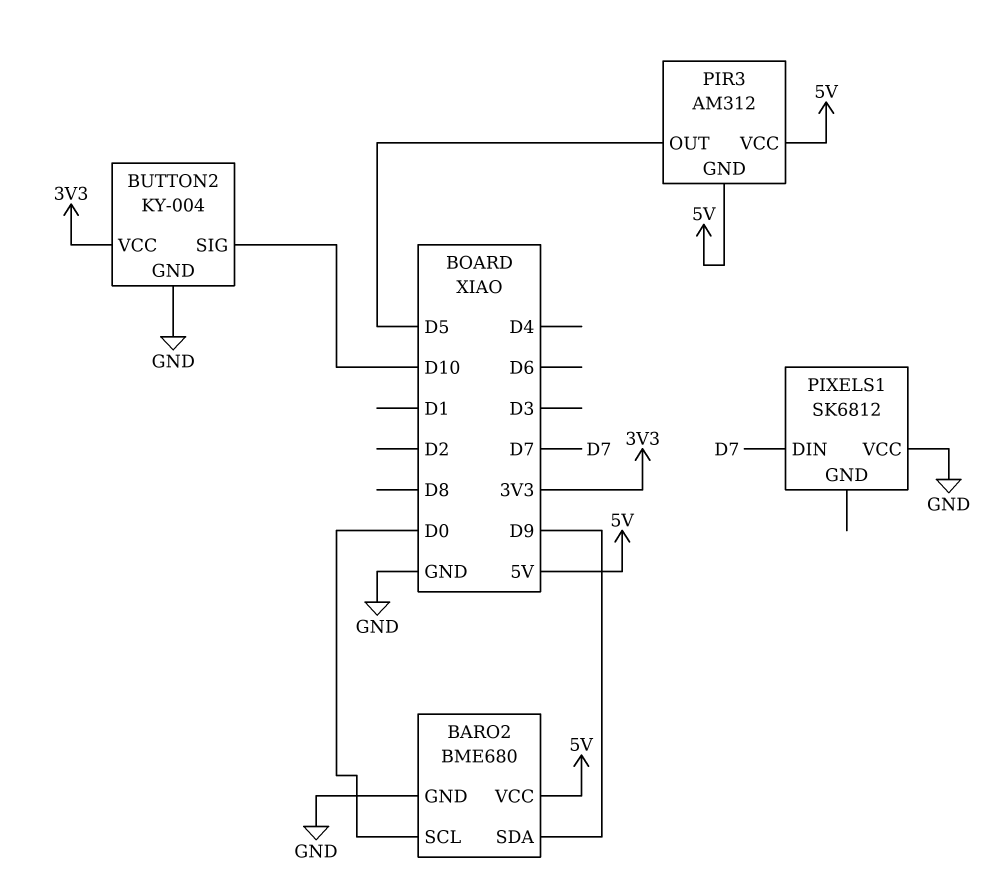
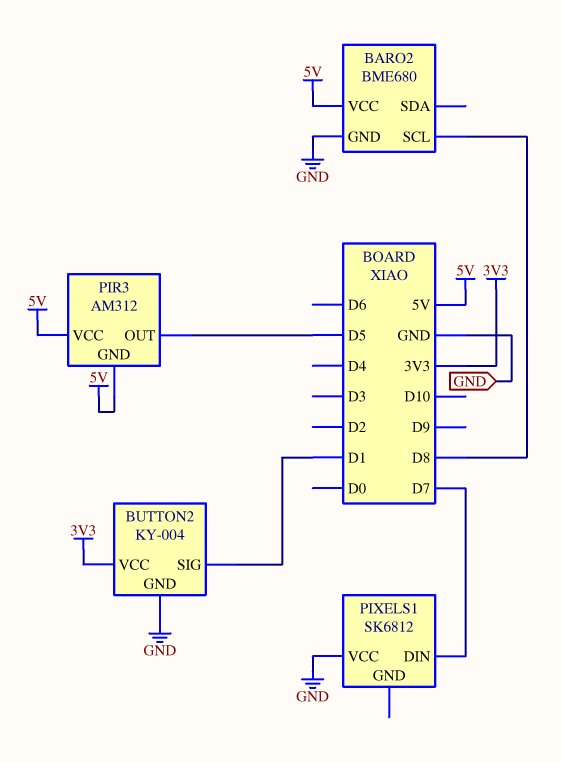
BARO2 pin SCL: D0 -> D8
BARO2 pin SDA: D9 -> none
BUTTON2 pin SIG: D10 -> D1

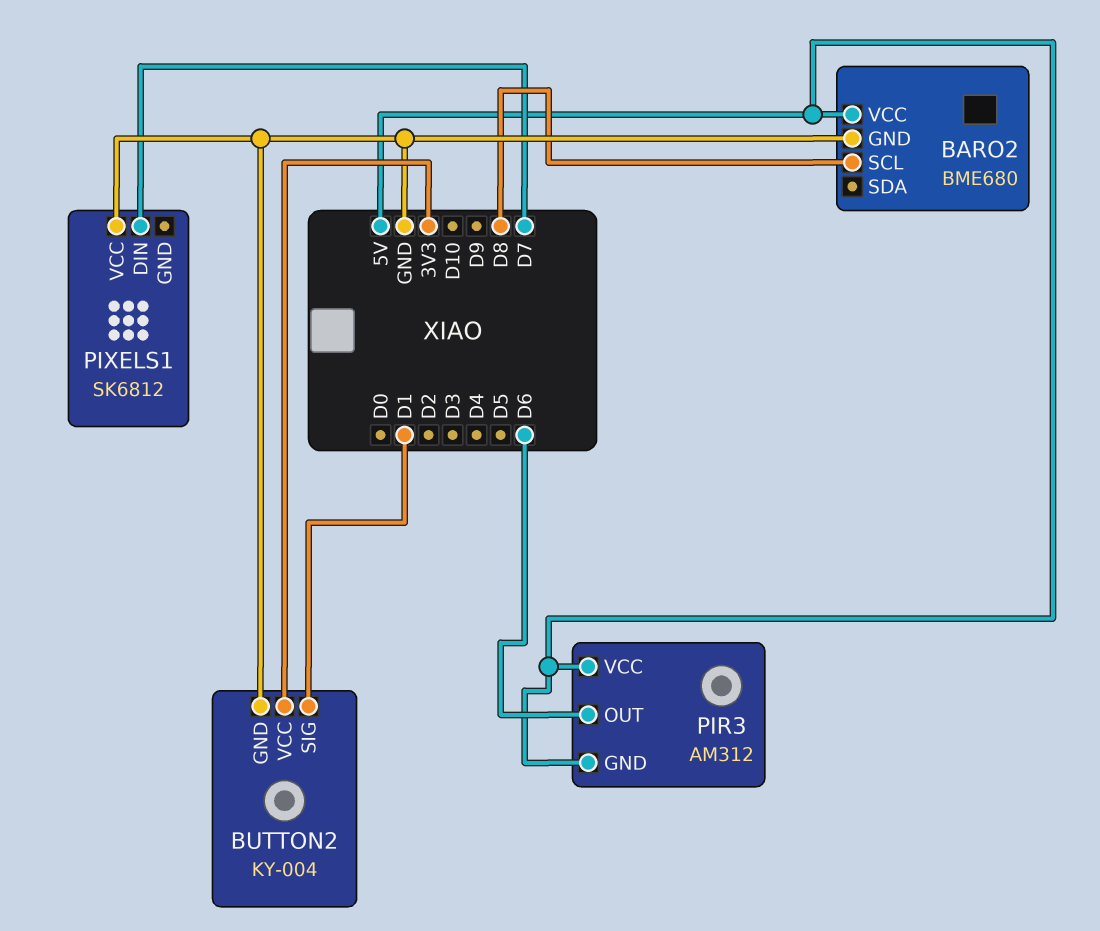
PIR3 pin OUT: D5 -> D6

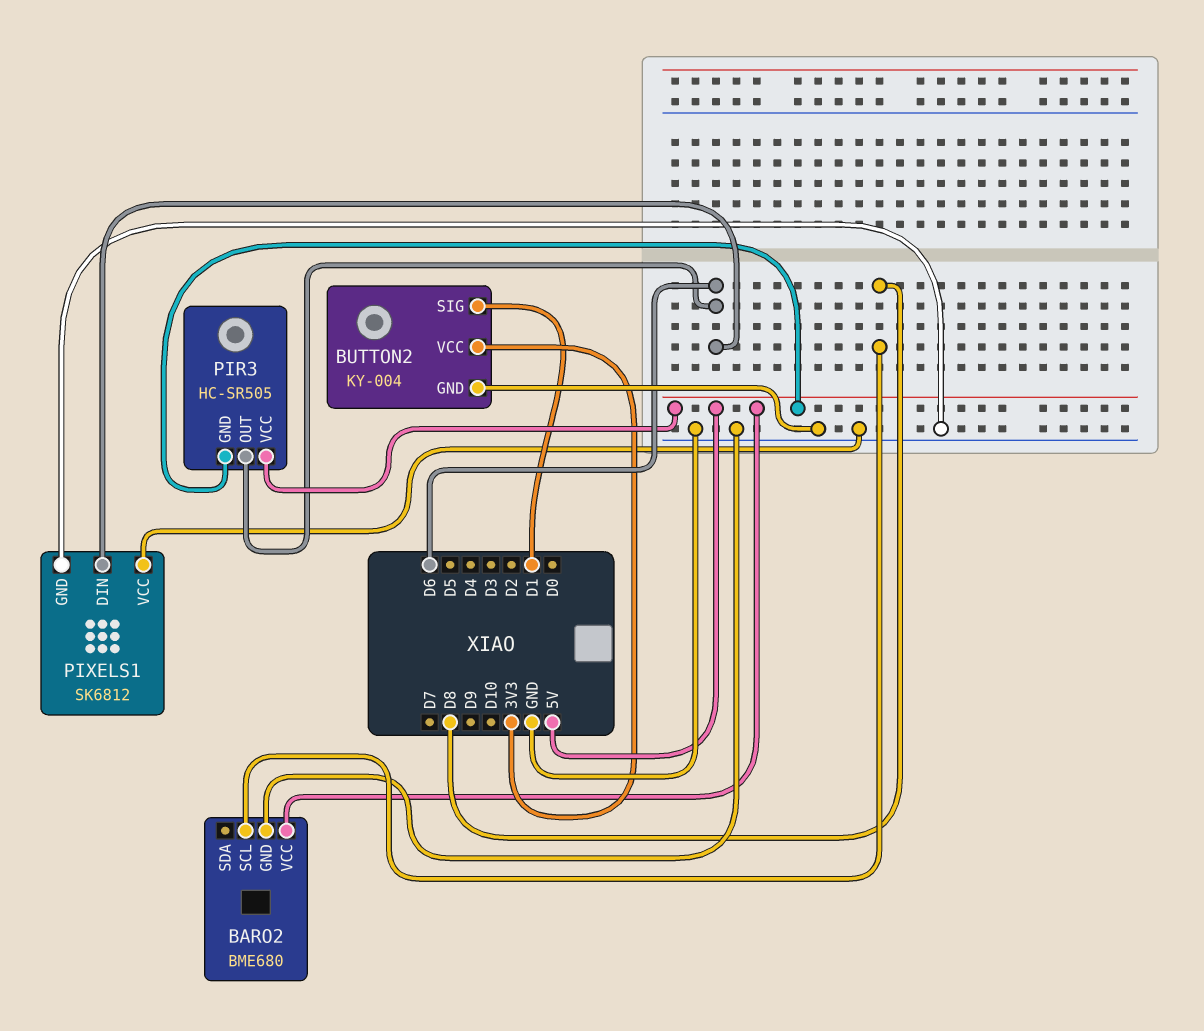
PIR3: AM312 -> HC-SR505
PIXELS1 pin DIN: D7 -> D6
PIXELS1 pin GND: none -> GND

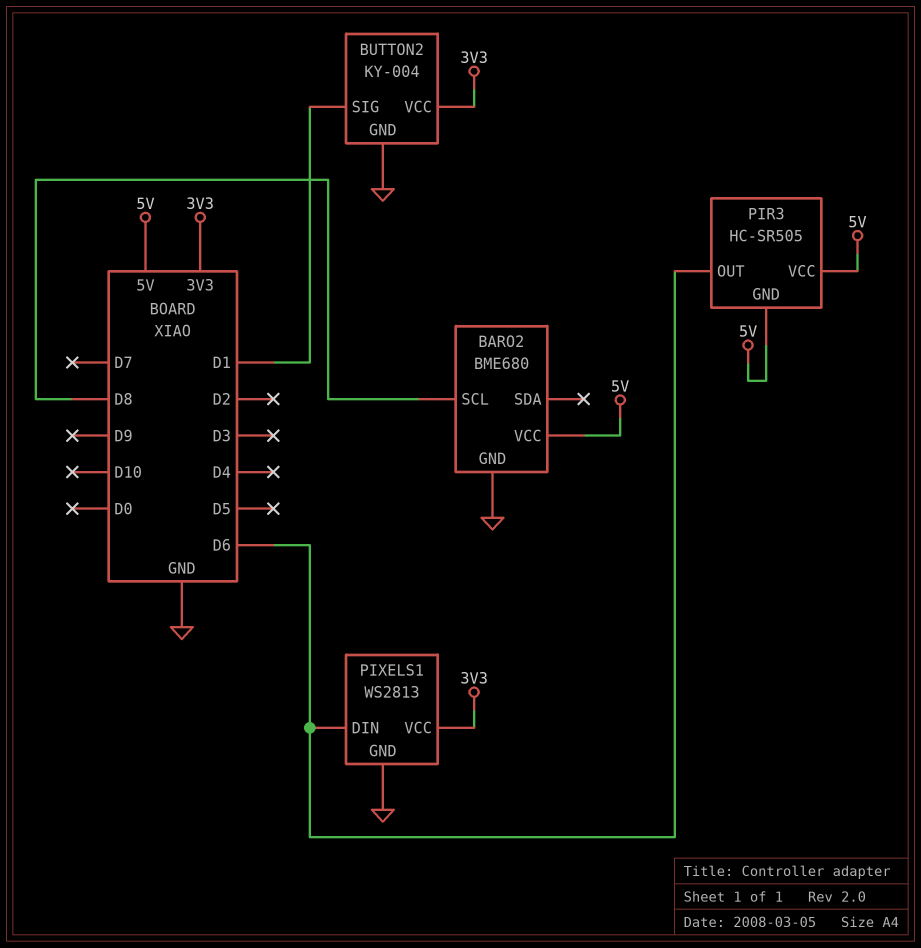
PIXELS1: SK6812 -> WS2813
PIXELS1 pin VCC: GND -> 3V3

